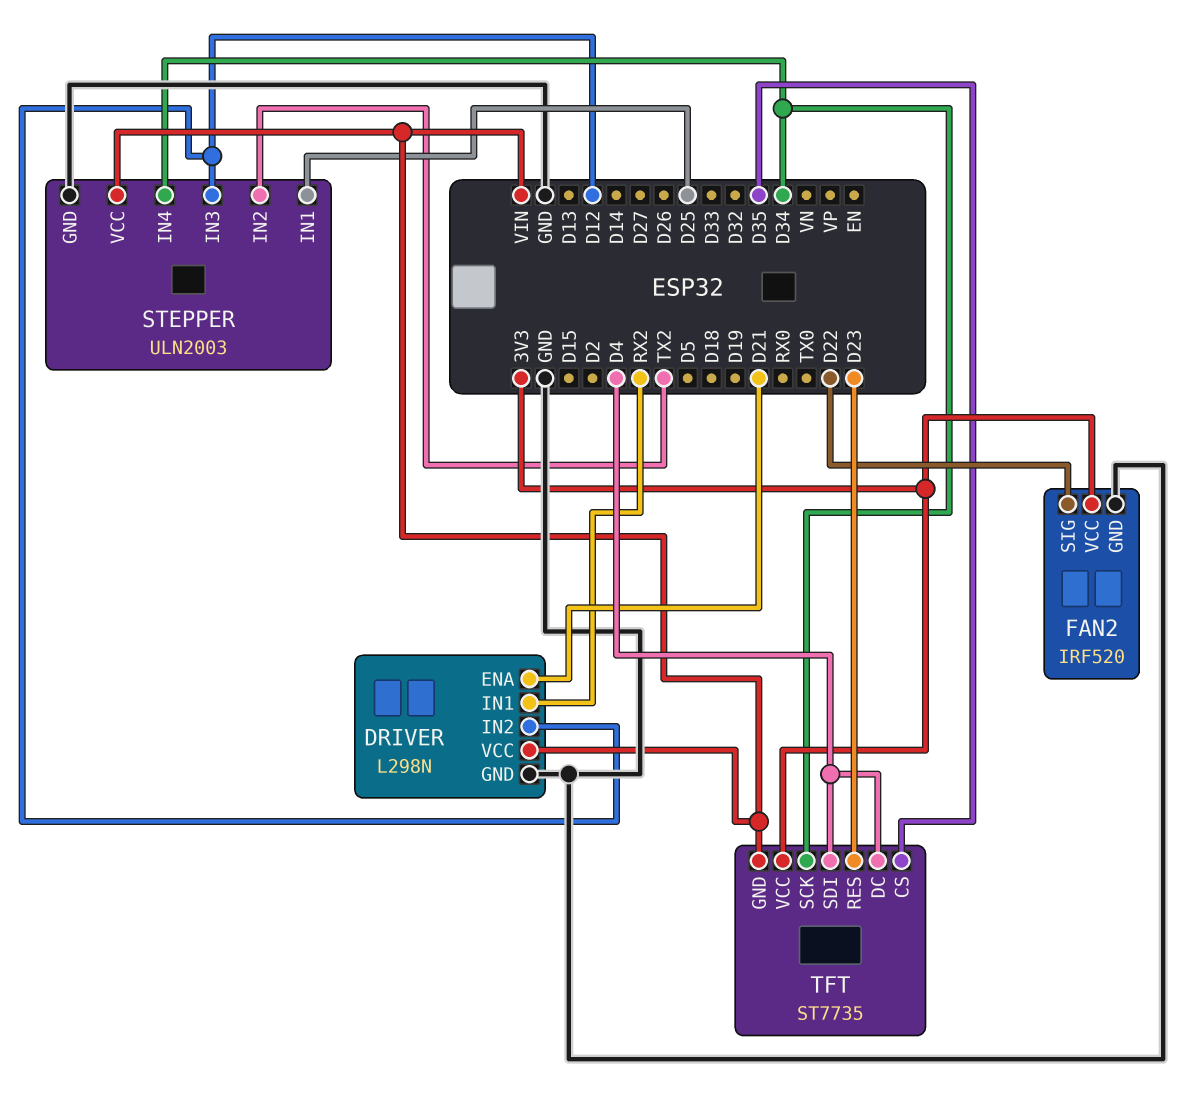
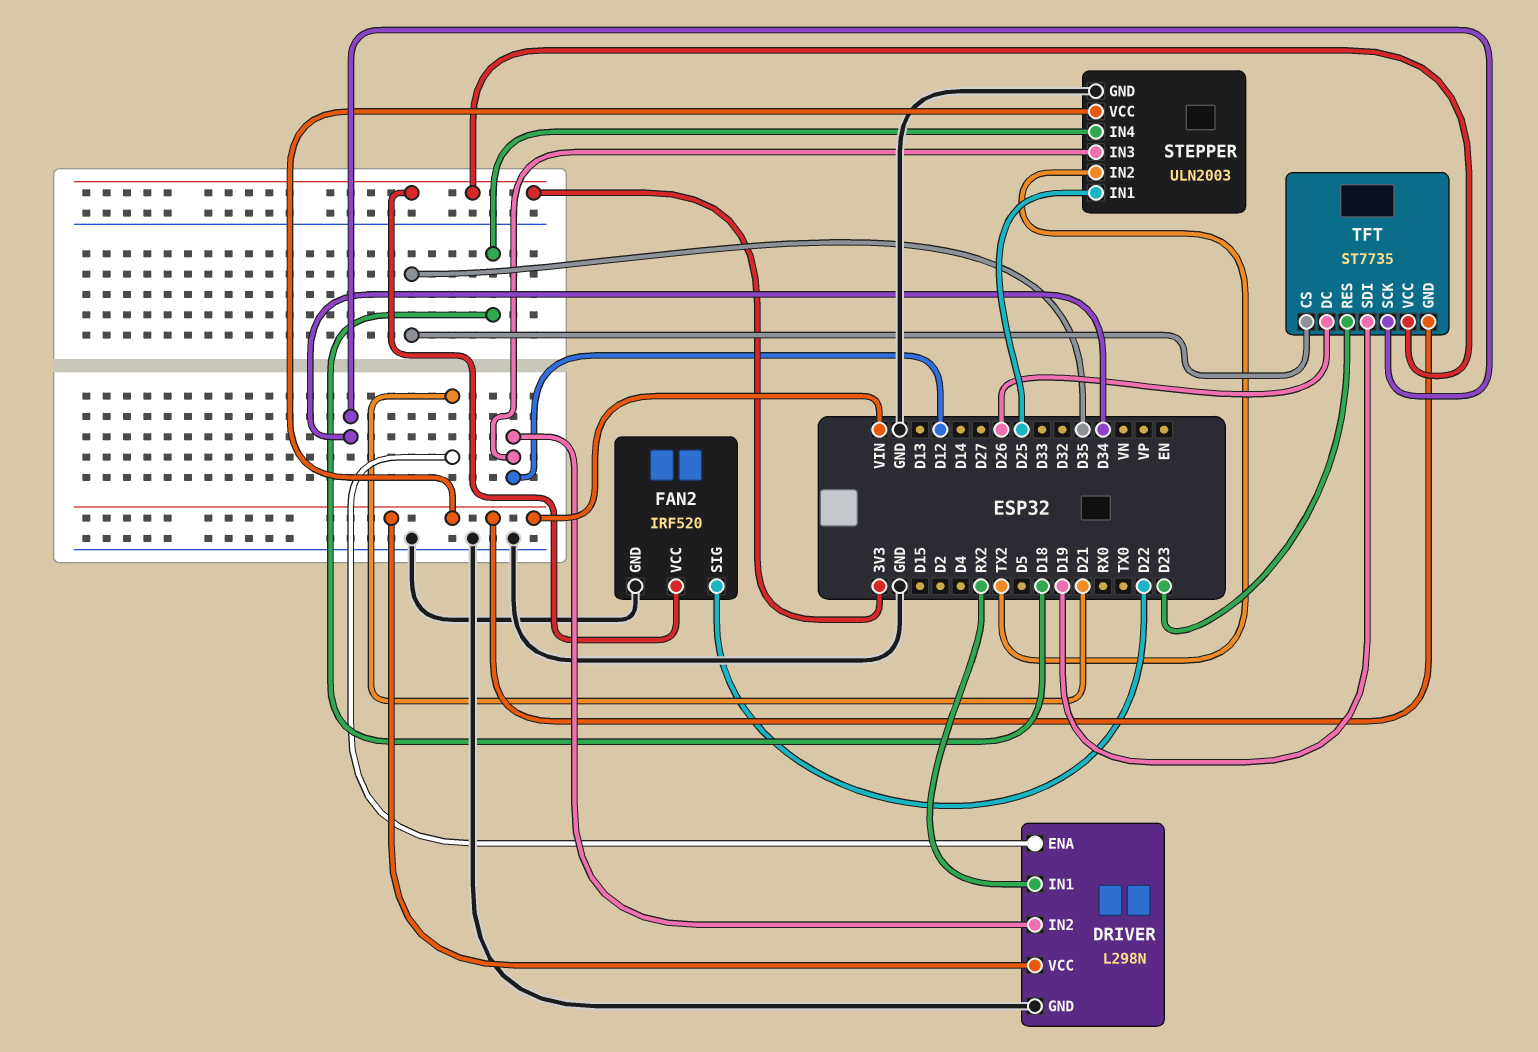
STEPPER pin IN4: D34 -> D18
TFT pin DC: D4 -> D26
TFT pin SDI: D4 -> D19

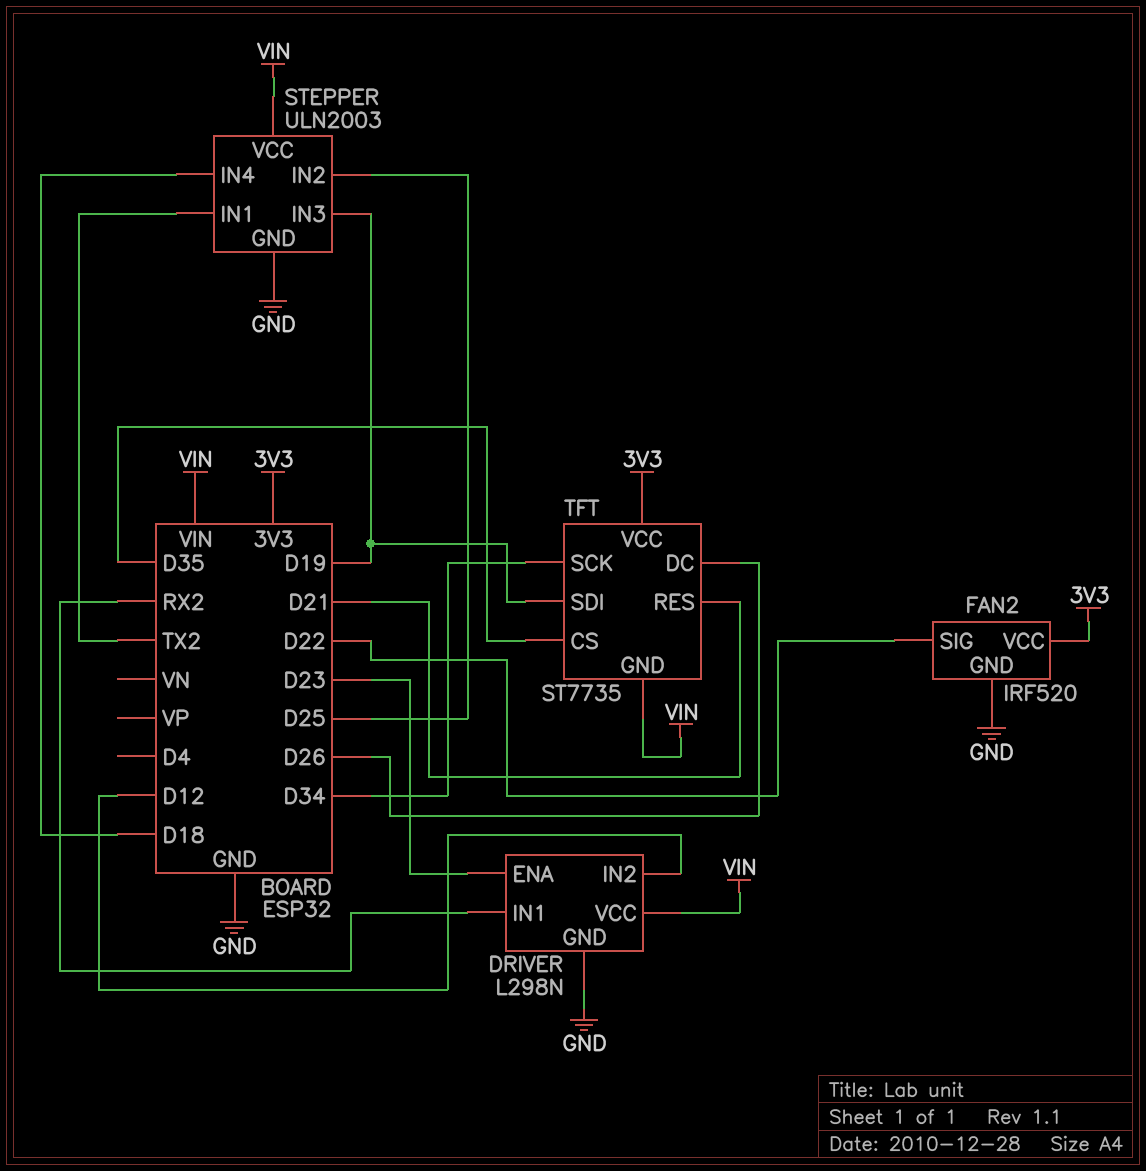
DRIVER pin ENA: D21 -> D23
STEPPER pin IN1: D25 -> TX2
STEPPER pin IN2: TX2 -> D25
STEPPER pin IN3: D12 -> D19
TFT pin RES: D23 -> D21

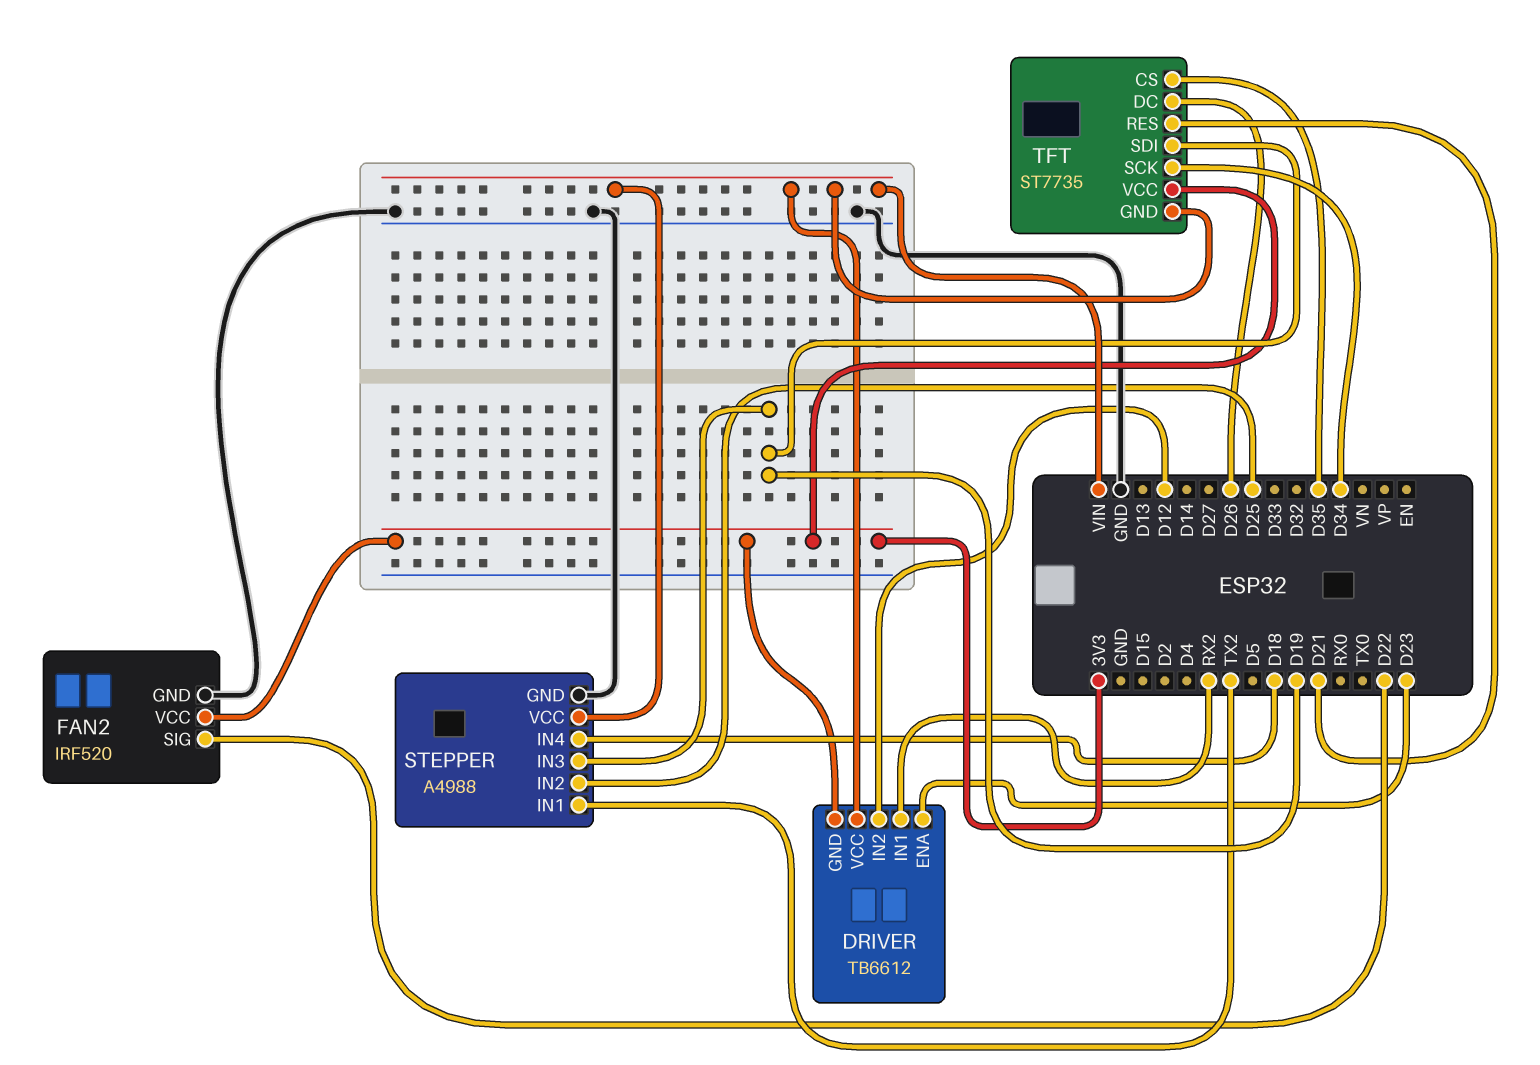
DRIVER: L298N -> TB6612
DRIVER pin GND: GND -> 3V3
STEPPER: ULN2003 -> A4988

